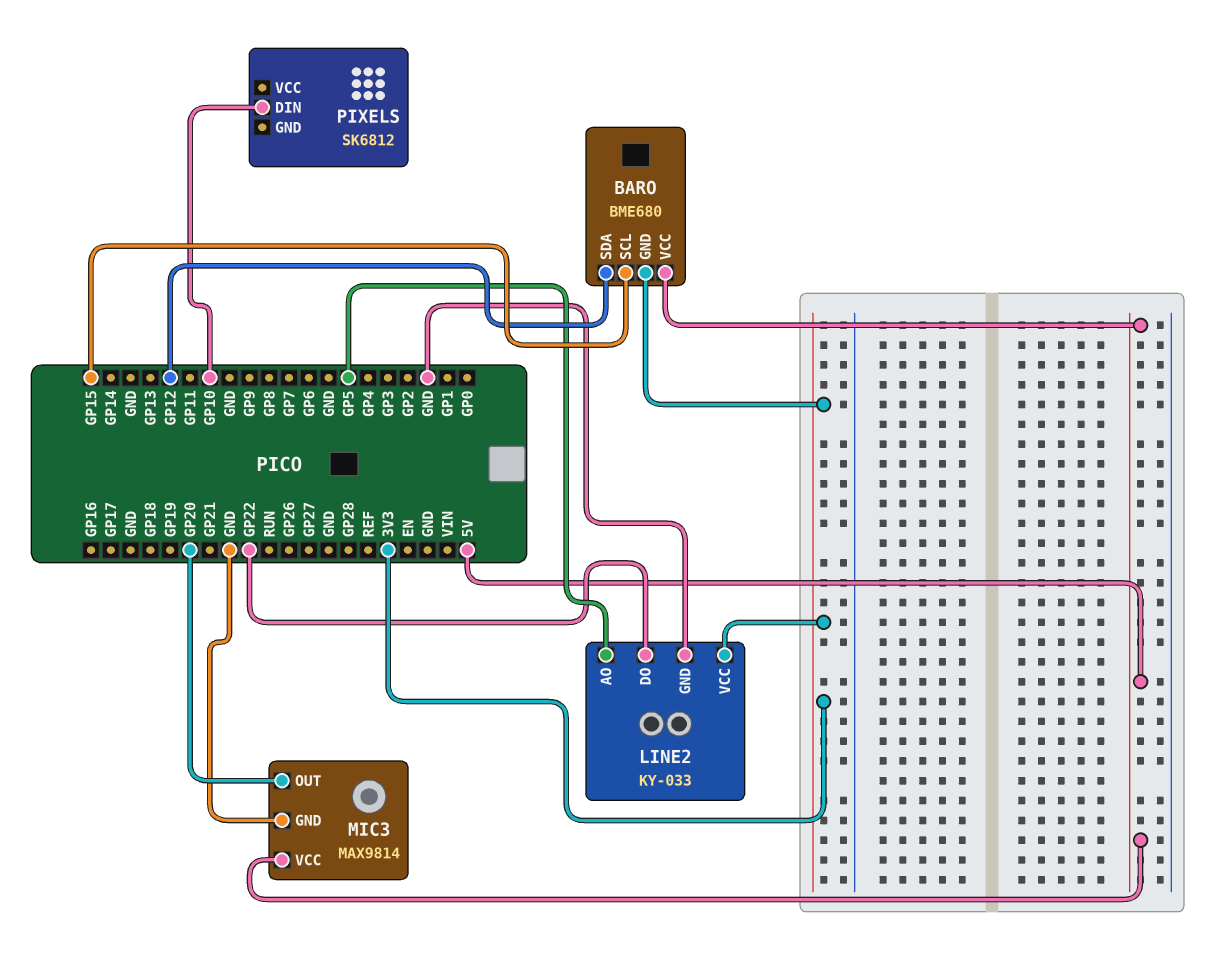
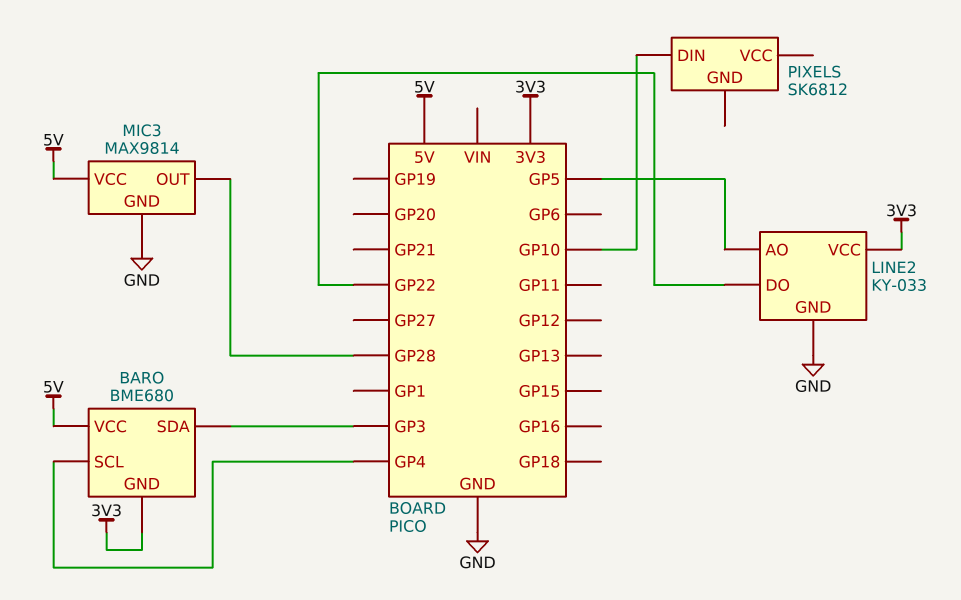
BARO pin SCL: GP15 -> GP4
BARO pin SDA: GP12 -> GP3
MIC3 pin OUT: GP20 -> GP28

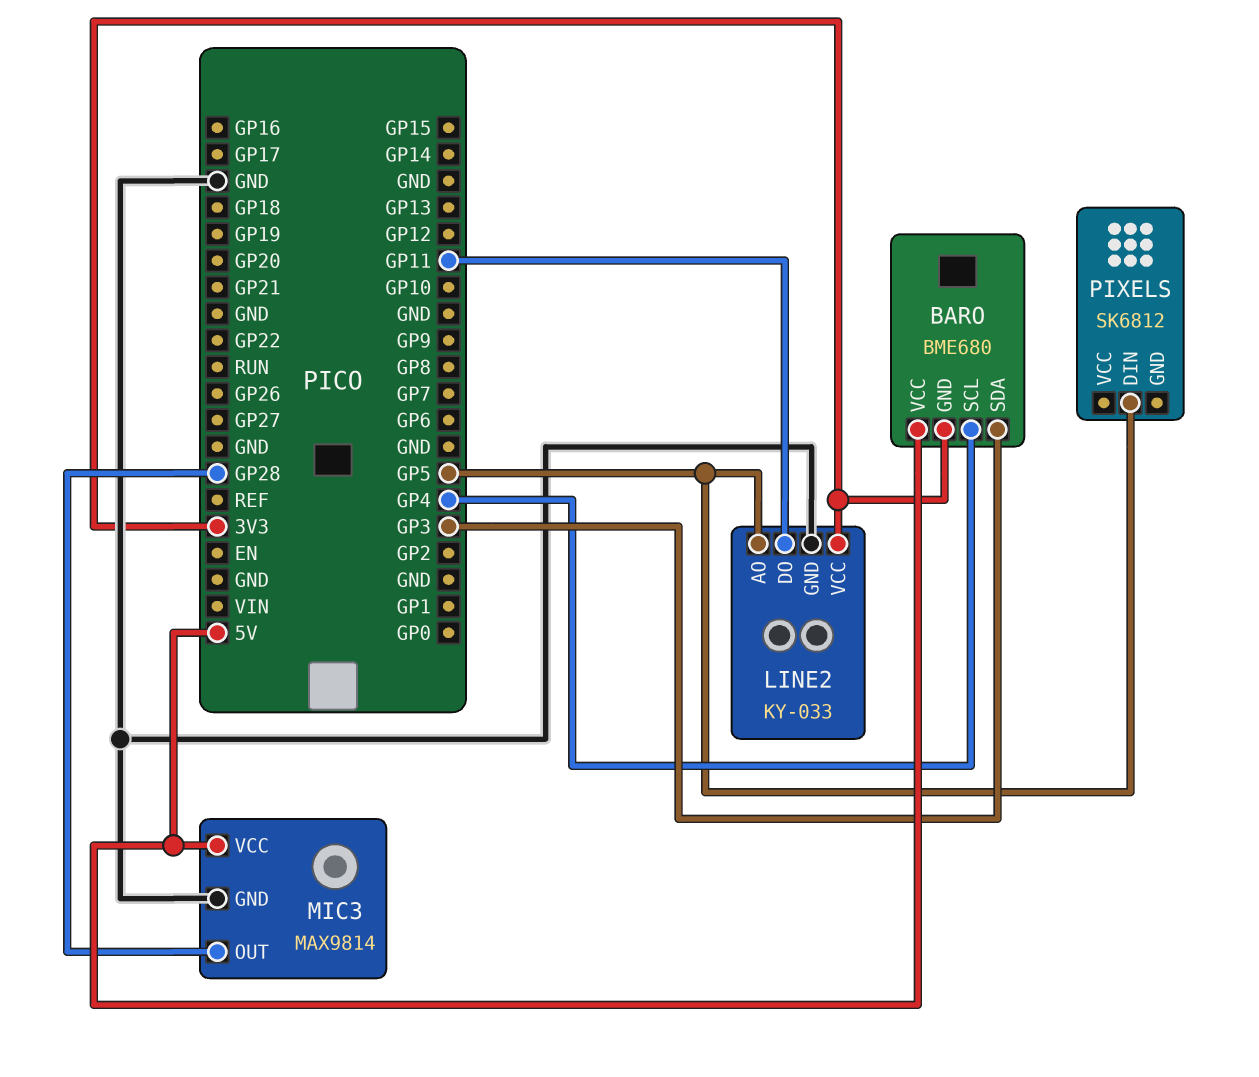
LINE2 pin DO: GP22 -> GP11
PIXELS pin DIN: GP10 -> GP5

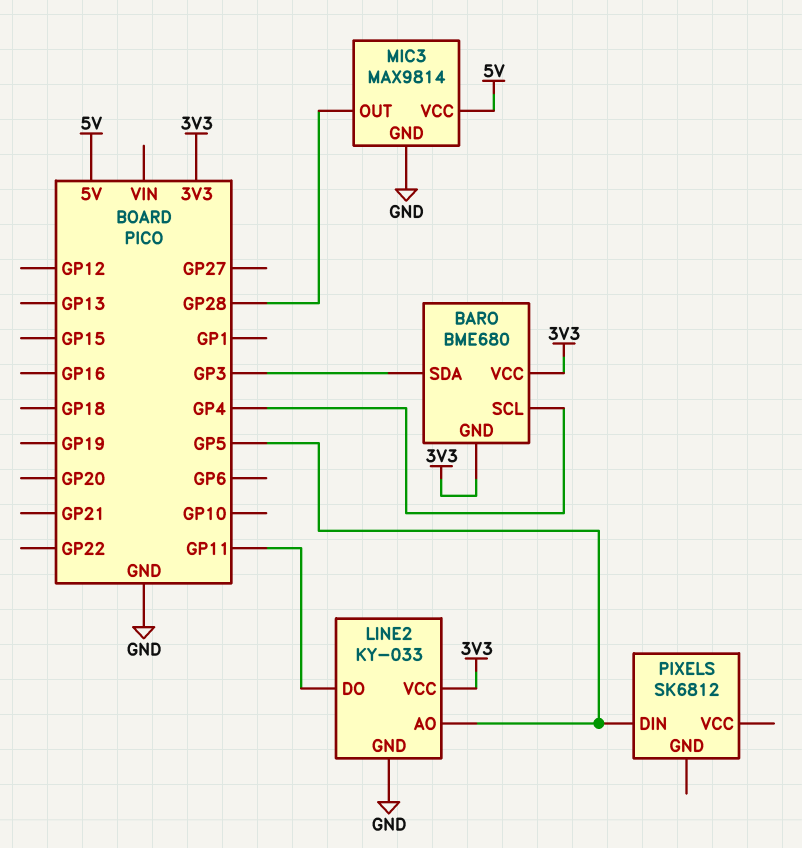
BARO pin VCC: 5V -> 3V3

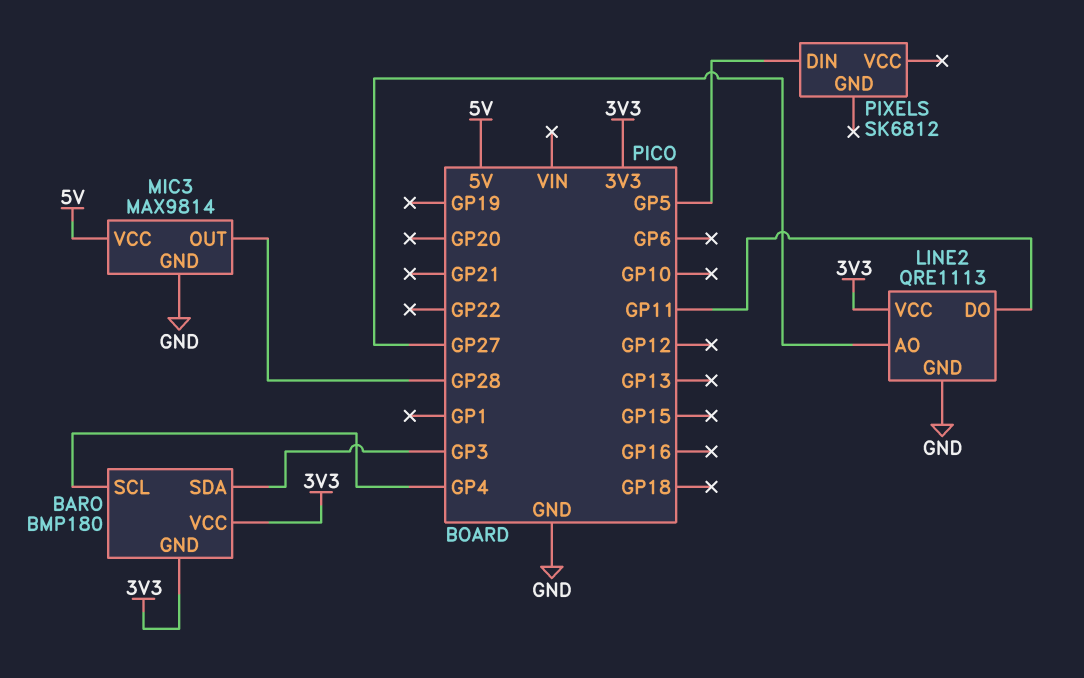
BARO: BME680 -> BMP180
LINE2: KY-033 -> QRE1113
LINE2 pin AO: GP5 -> GP27

